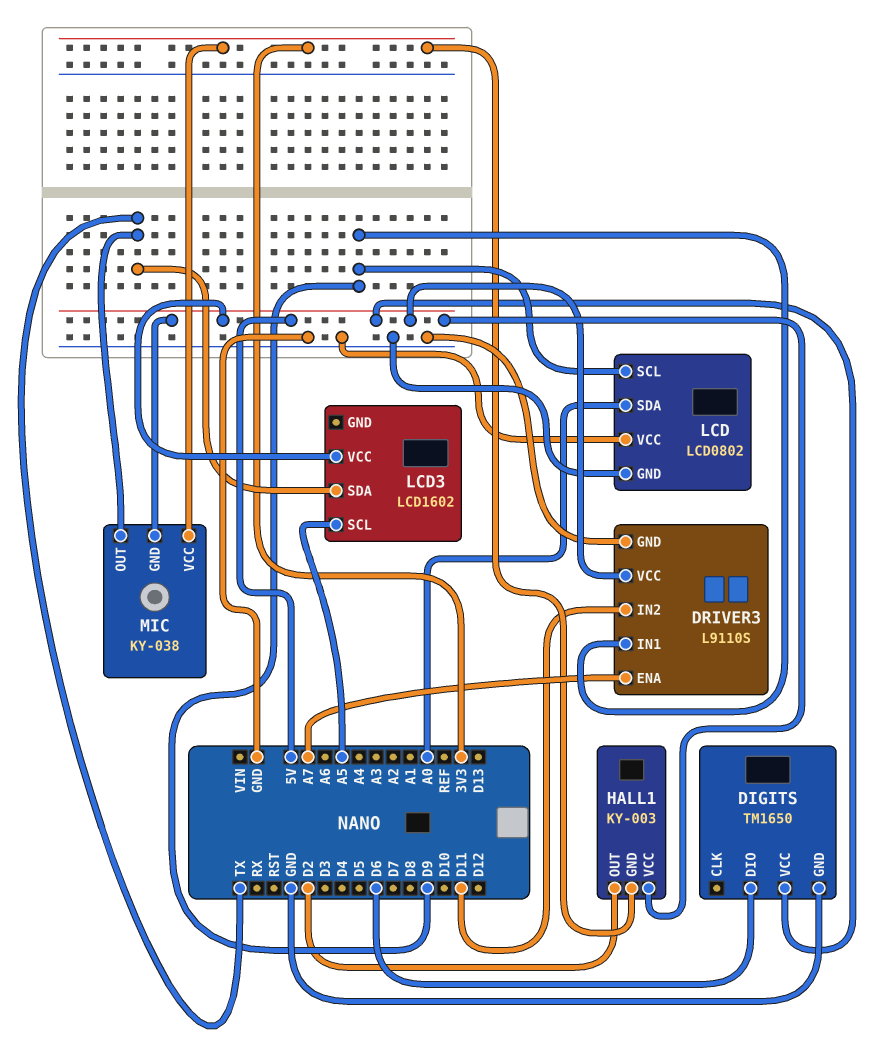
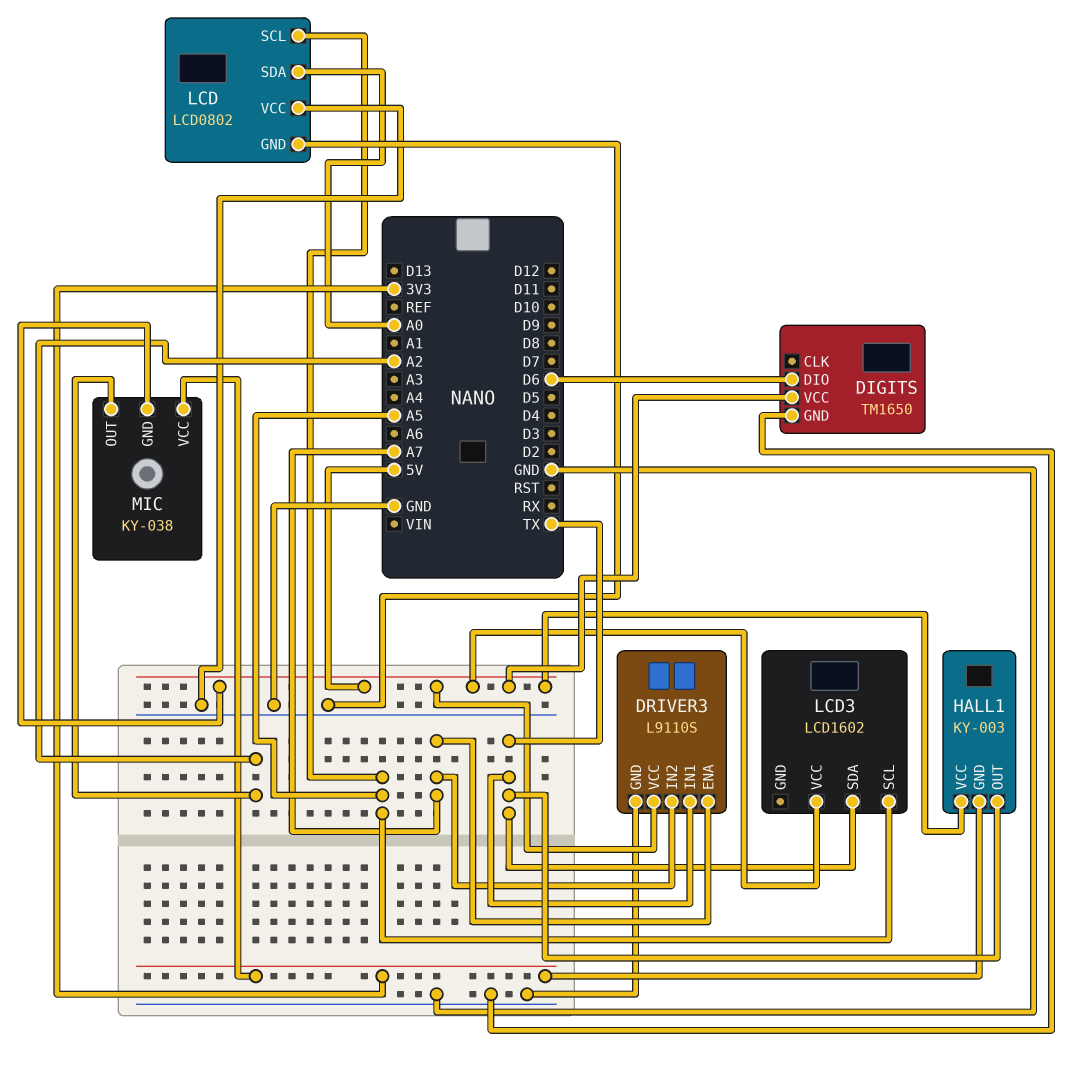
DRIVER3 pin IN1: D9 -> TX
DRIVER3 pin IN2: D11 -> A7
HALL1 pin OUT: D2 -> TX
LCD pin SCL: D9 -> A5
MIC pin OUT: TX -> A2

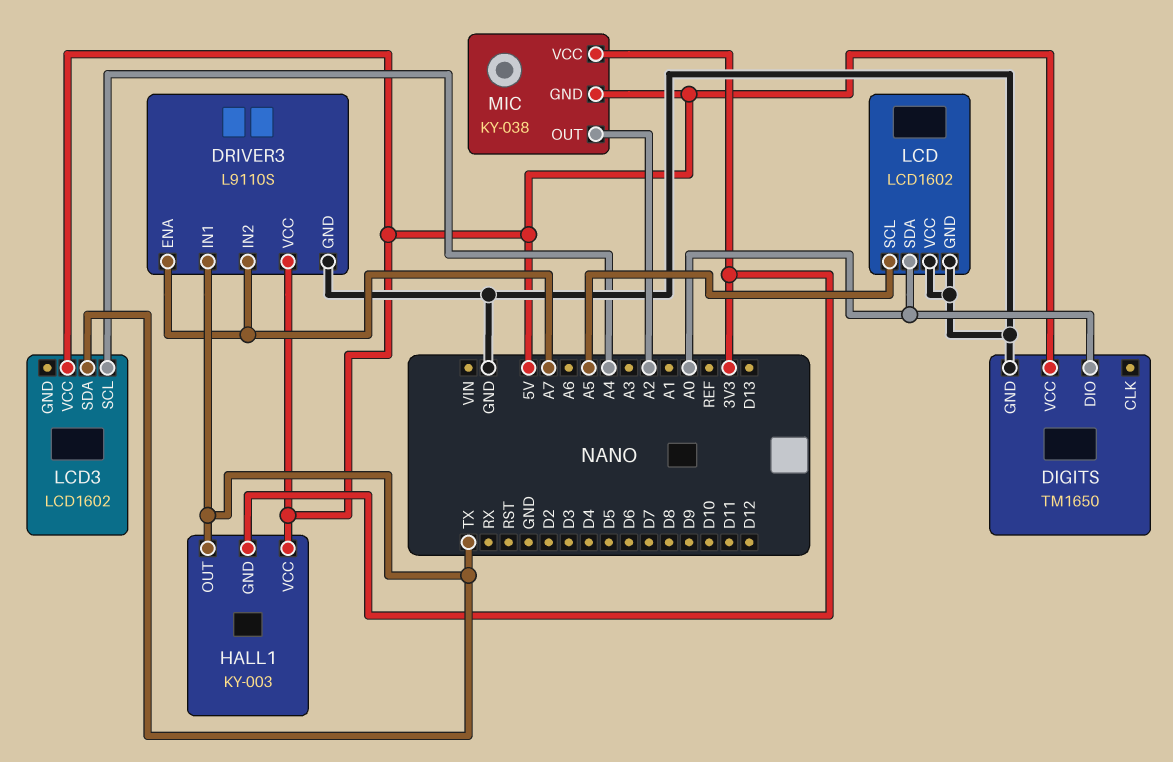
DIGITS pin DIO: D6 -> A0
LCD: LCD0802 -> LCD1602
LCD3 pin SCL: A5 -> A4

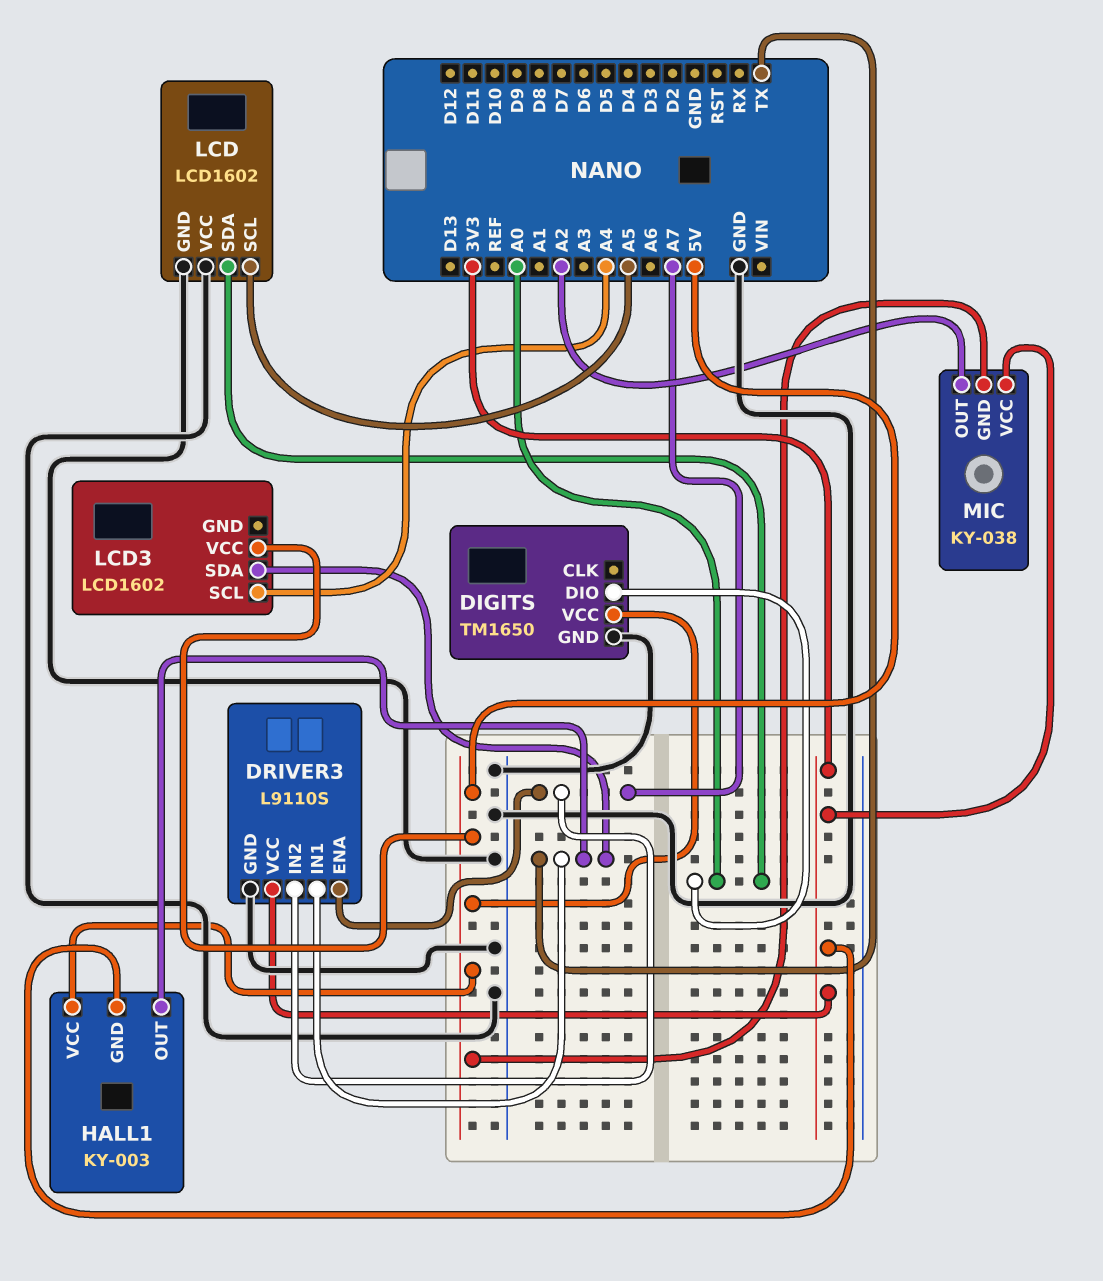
DRIVER3 pin VCC: 5V -> 3V3

